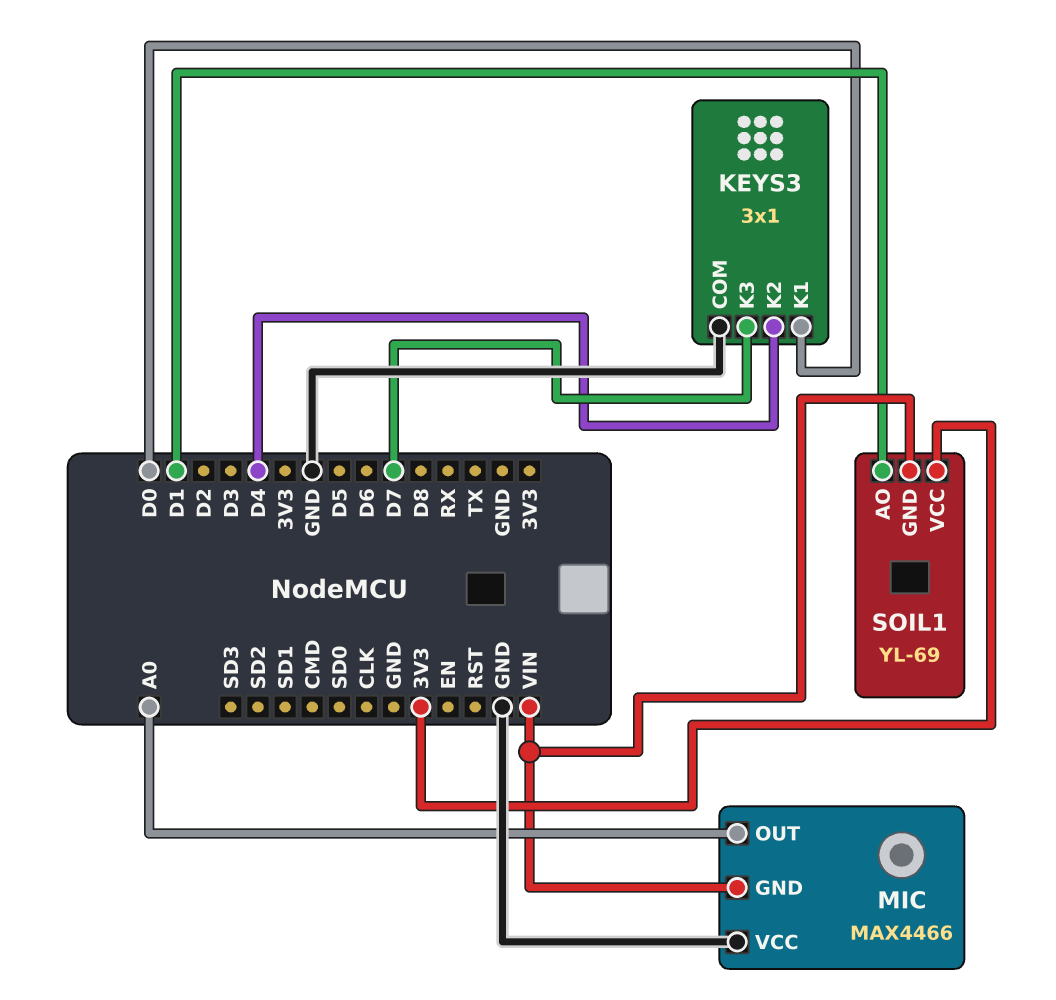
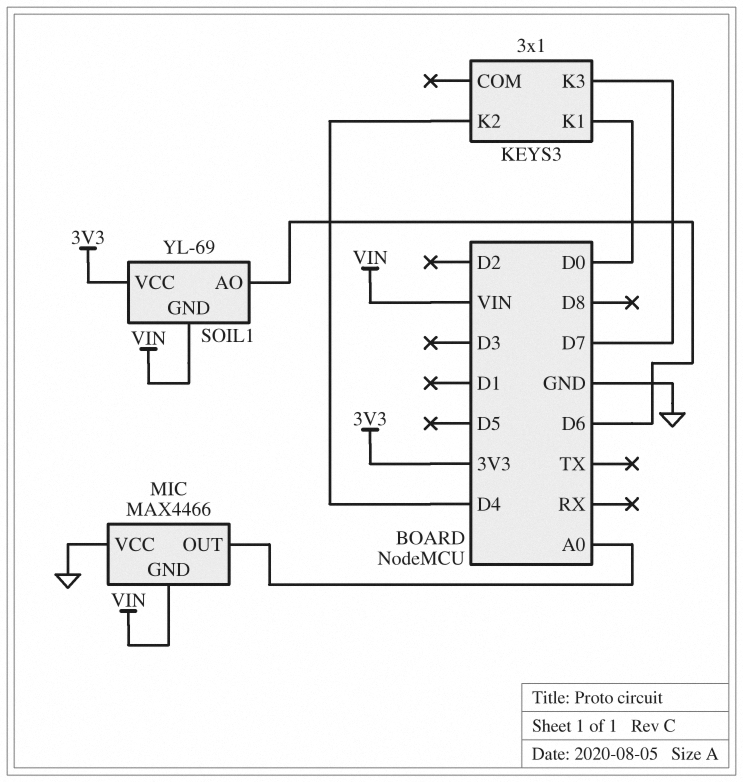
KEYS3 pin COM: GND -> none
SOIL1 pin AO: D1 -> D6

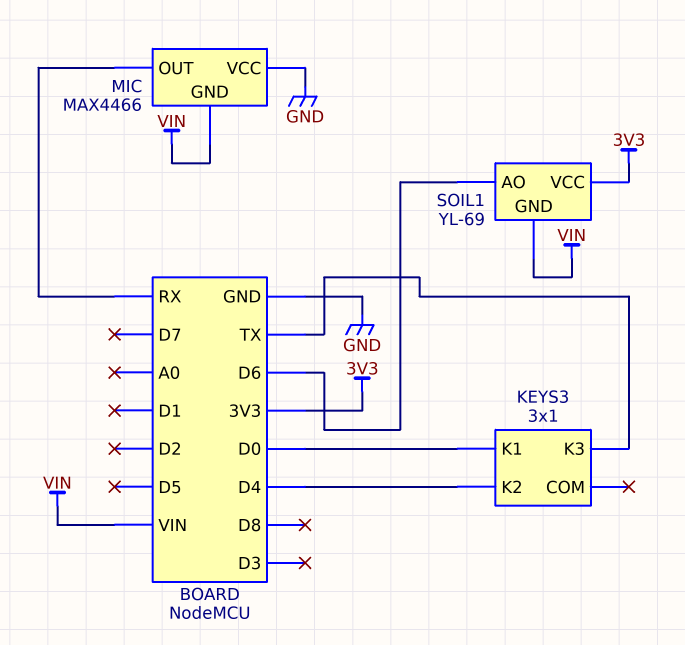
KEYS3 pin K3: D7 -> TX
MIC pin OUT: A0 -> RX

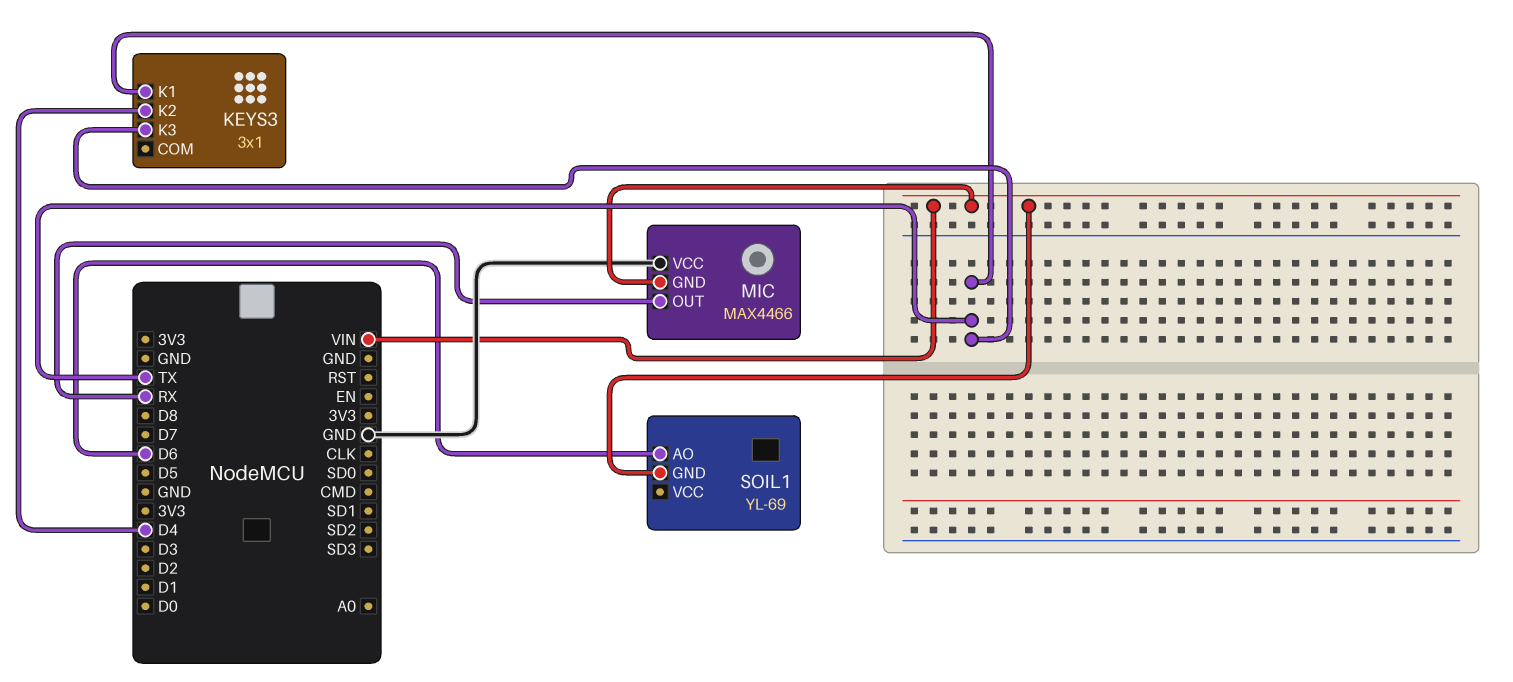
KEYS3 pin K1: D0 -> TX
SOIL1 pin VCC: 3V3 -> none

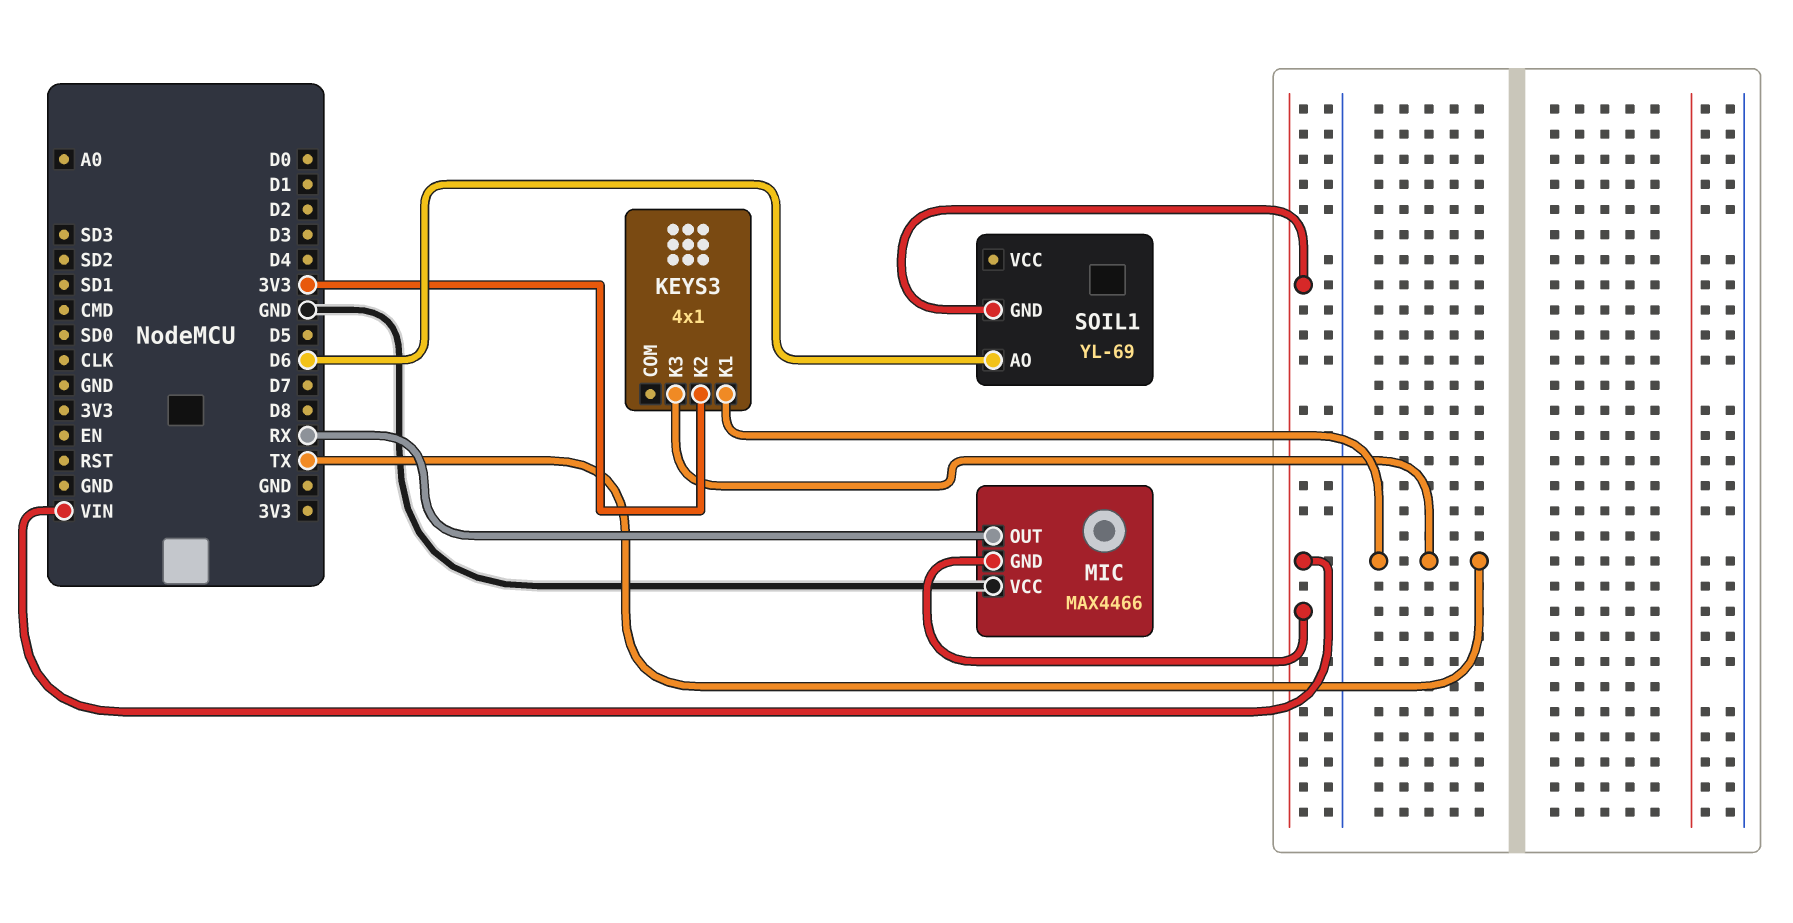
KEYS3: 3x1 -> 4x1
KEYS3 pin K2: D4 -> 3V3

